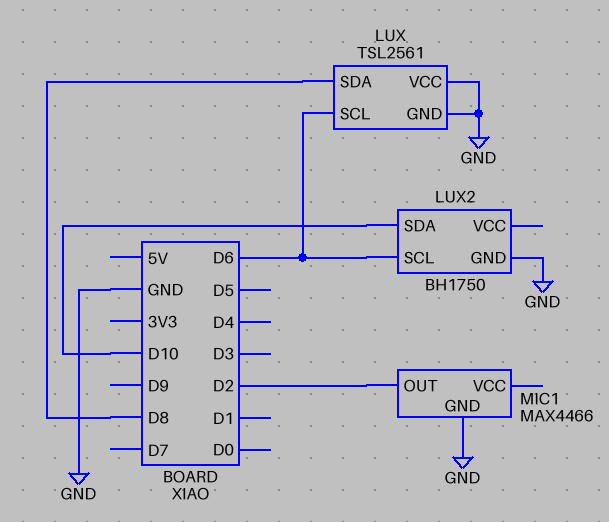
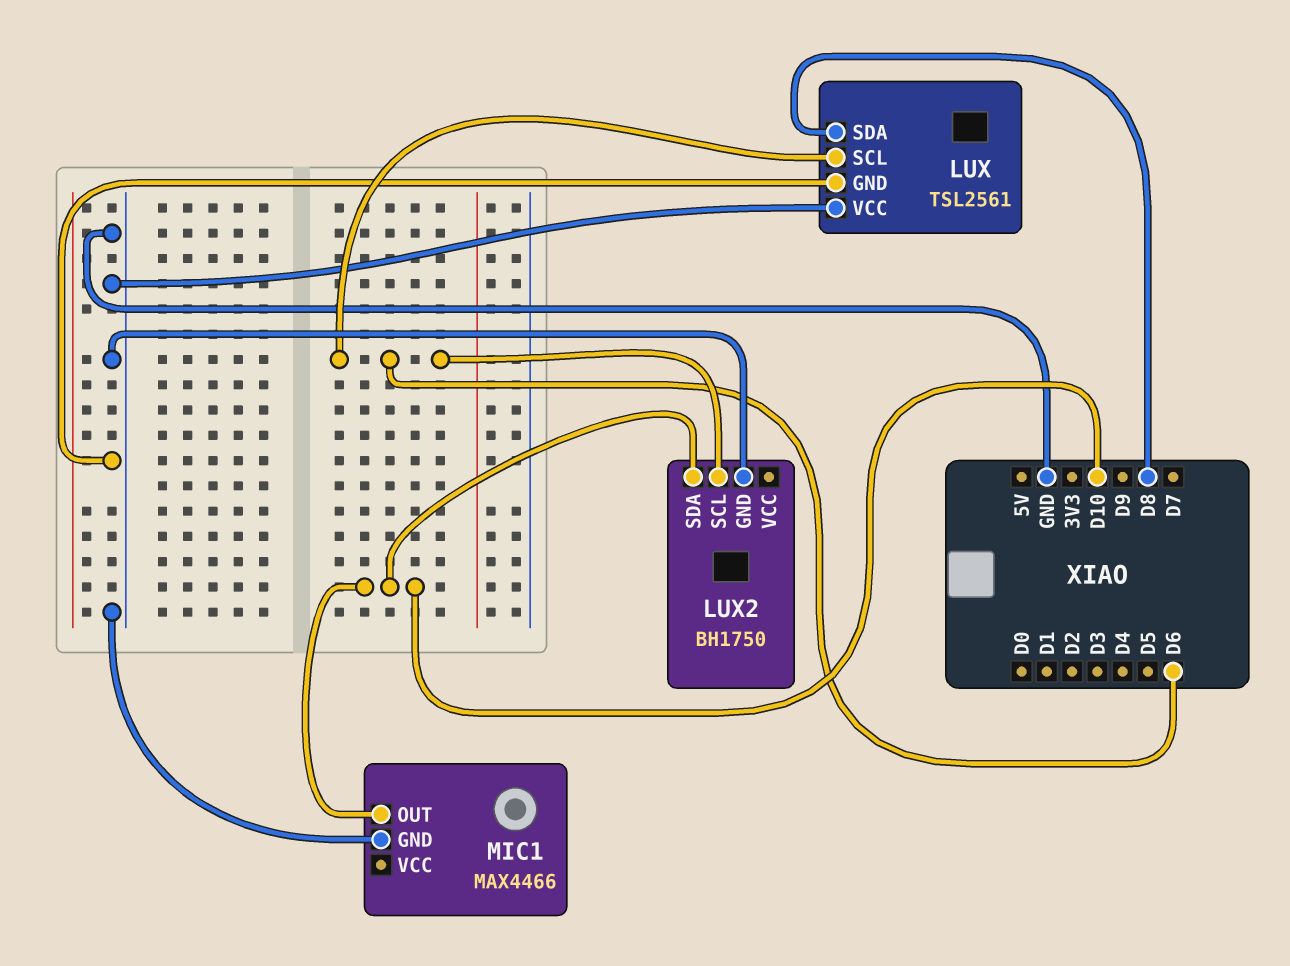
MIC1 pin OUT: D2 -> D10

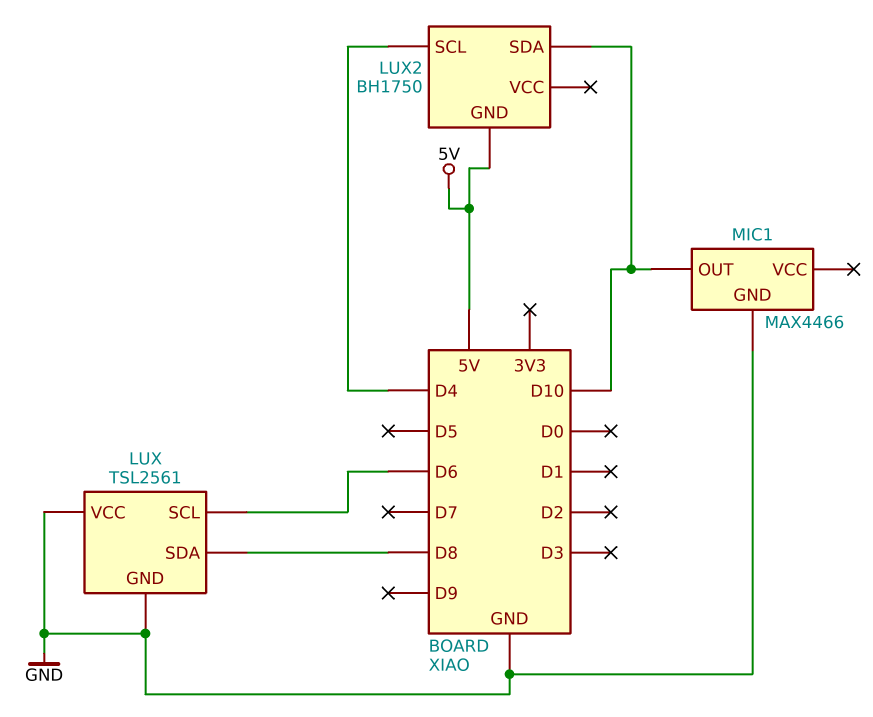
LUX2 pin GND: GND -> 5V
LUX2 pin SCL: D6 -> D4

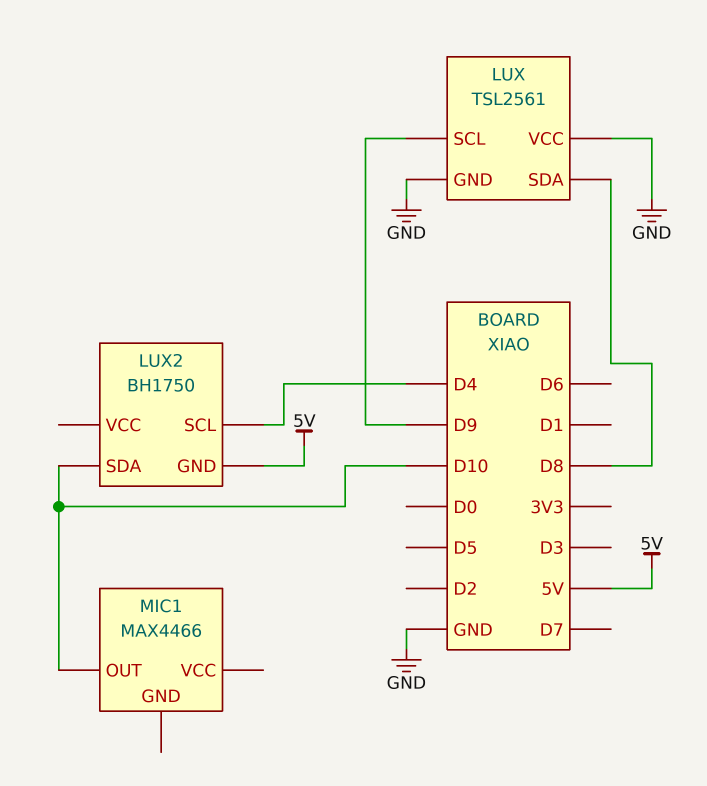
LUX pin SCL: D6 -> D9
MIC1 pin GND: GND -> none

